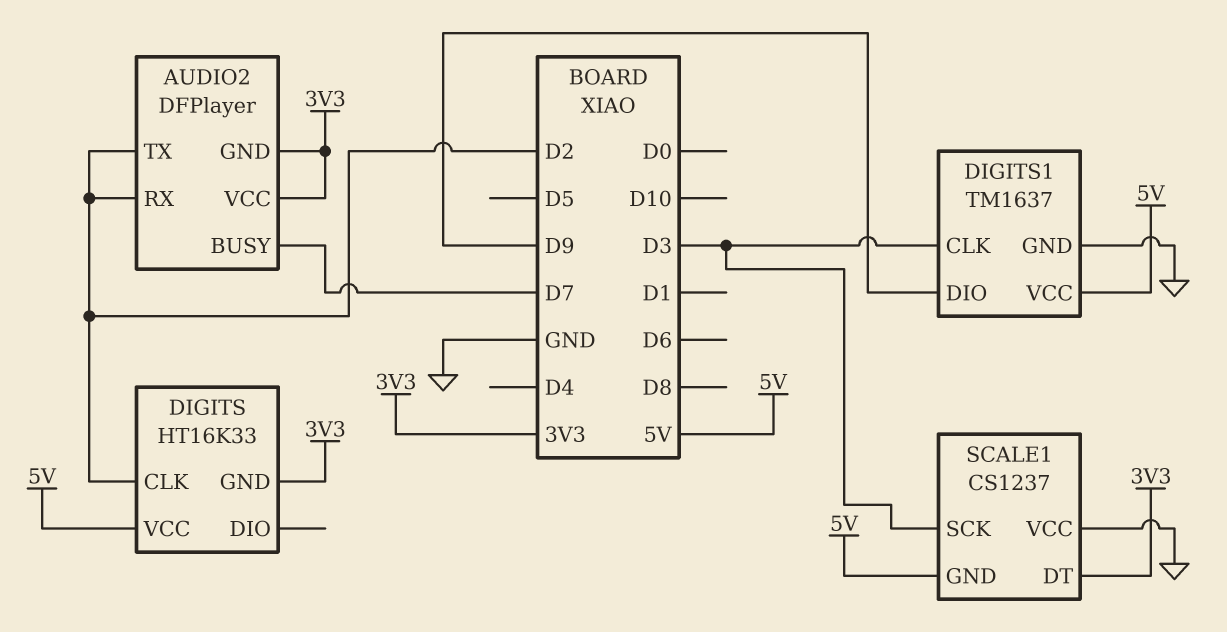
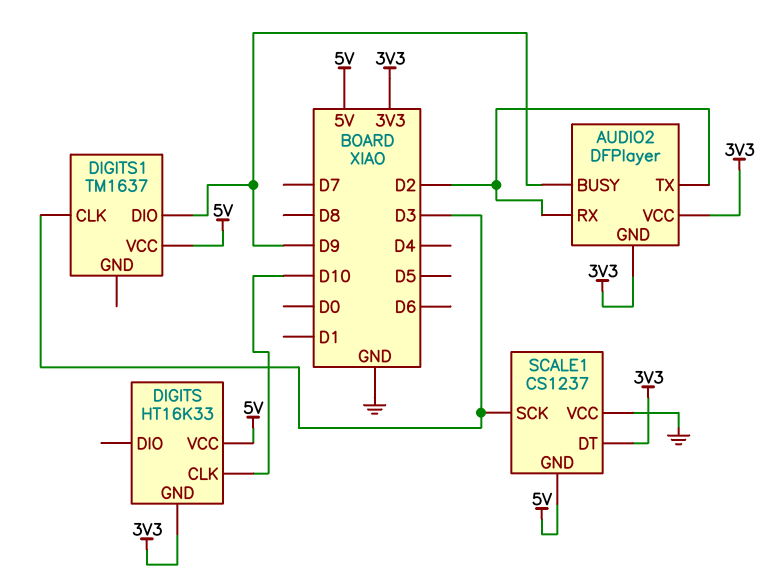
AUDIO2 pin BUSY: D7 -> D9
DIGITS pin CLK: D2 -> D10
DIGITS1 pin GND: GND -> none

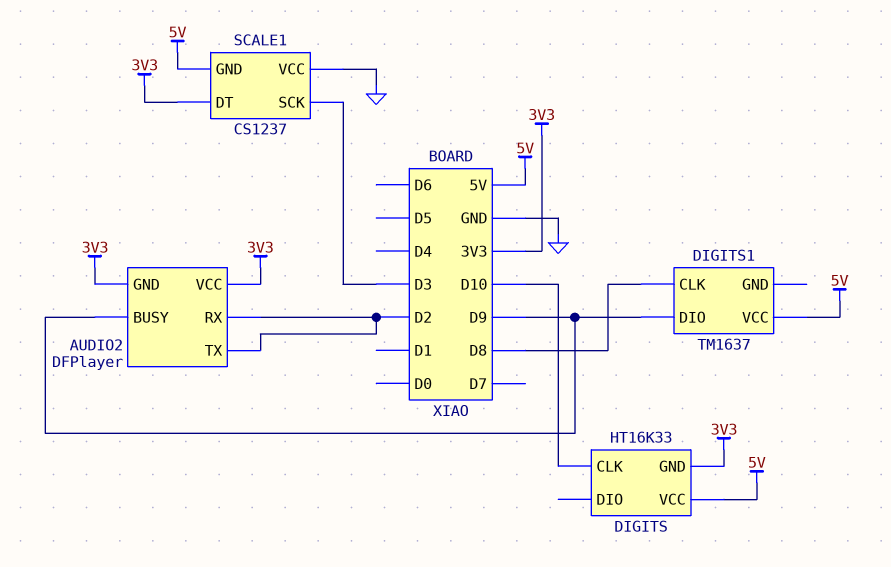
DIGITS1 pin CLK: D3 -> D8

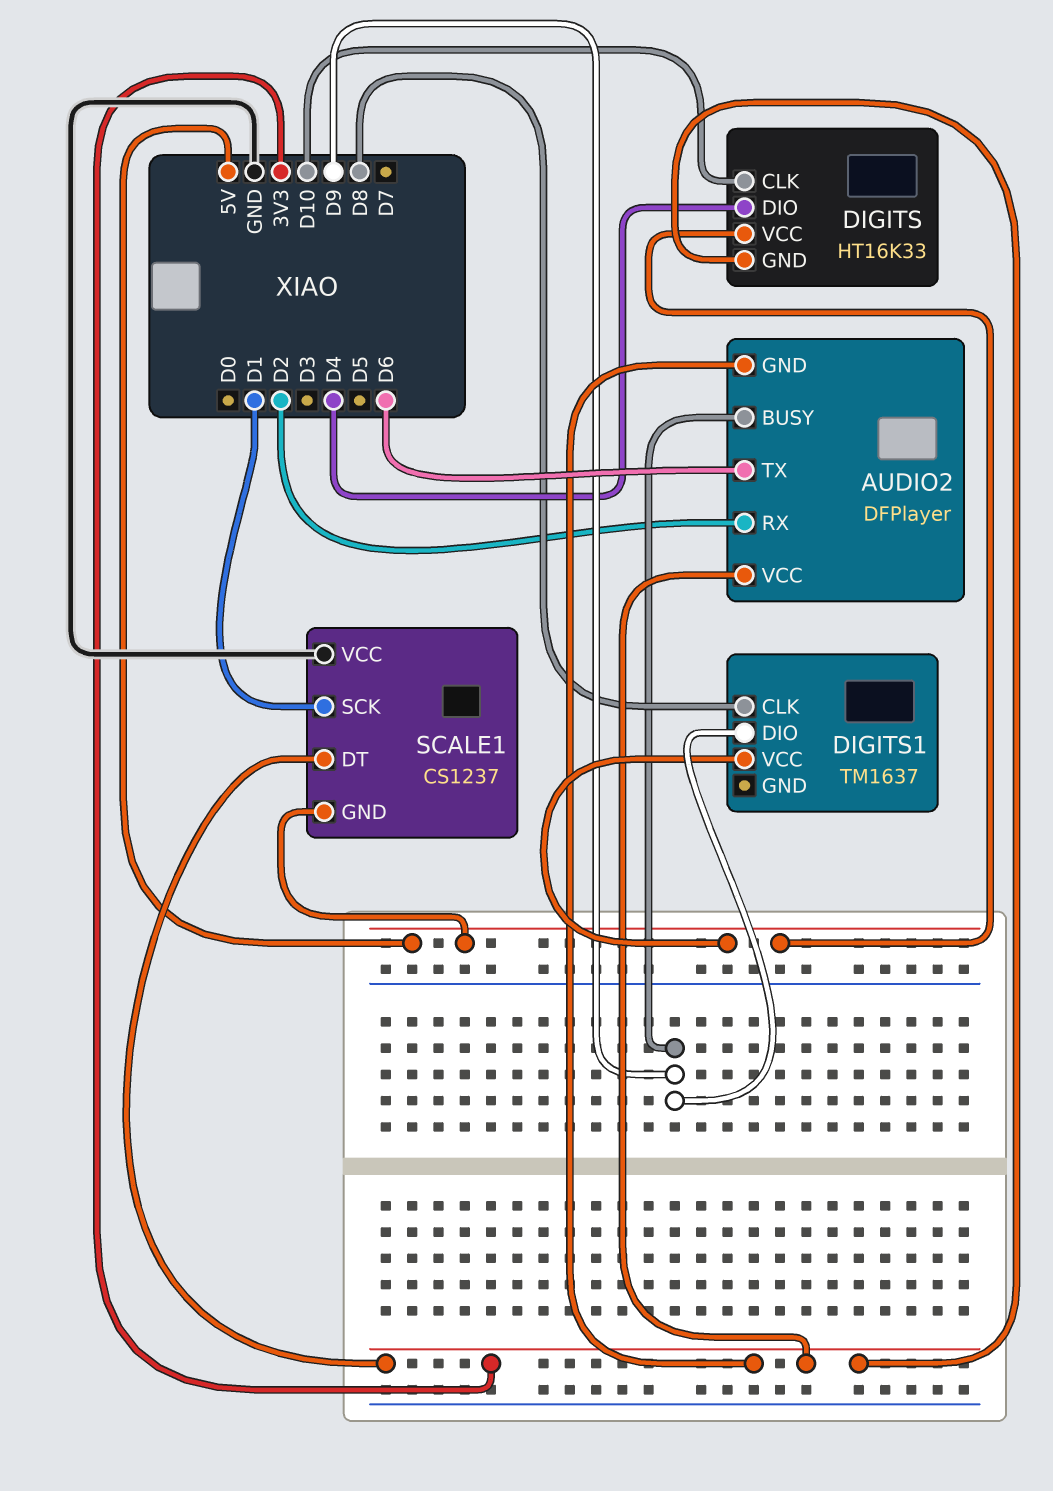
AUDIO2 pin TX: D2 -> D6
DIGITS pin DIO: none -> D4
SCALE1 pin SCK: D3 -> D1

